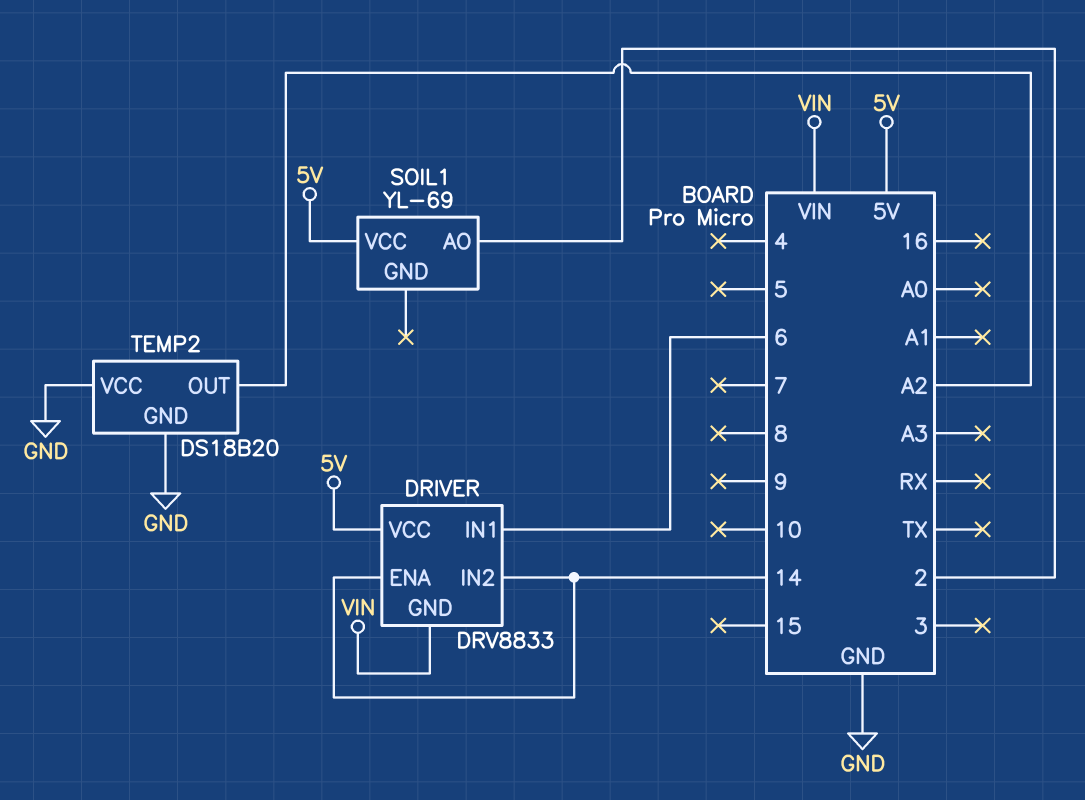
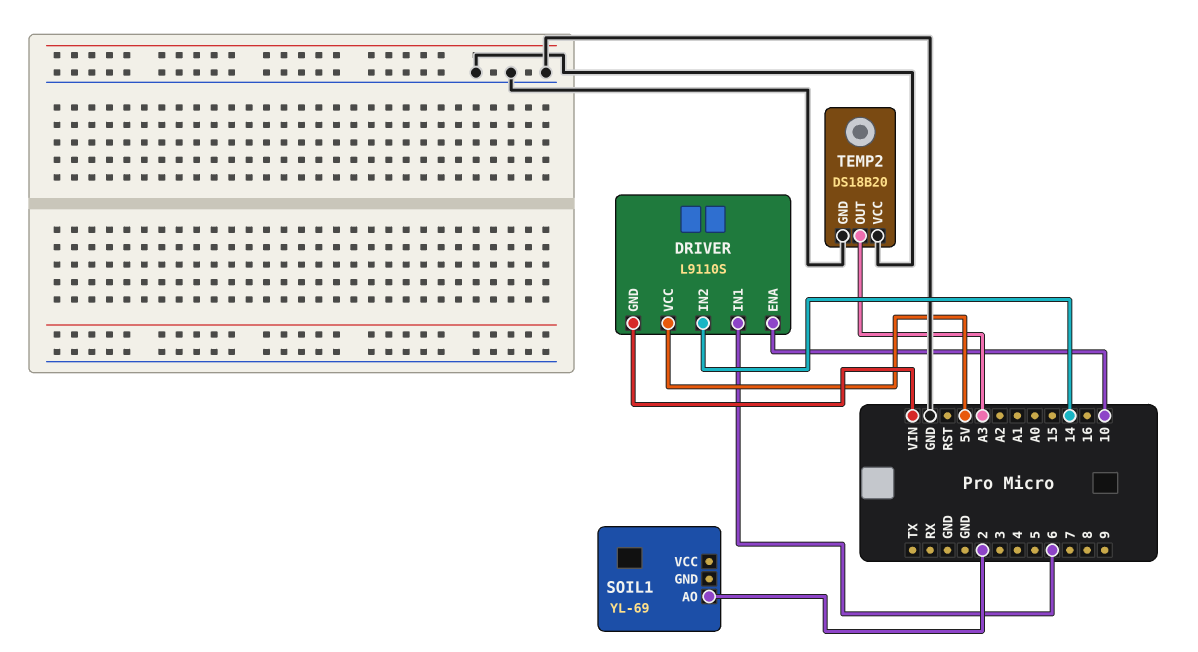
DRIVER: DRV8833 -> L9110S
DRIVER pin ENA: 14 -> 10
SOIL1 pin VCC: 5V -> none
TEMP2 pin OUT: A2 -> A3

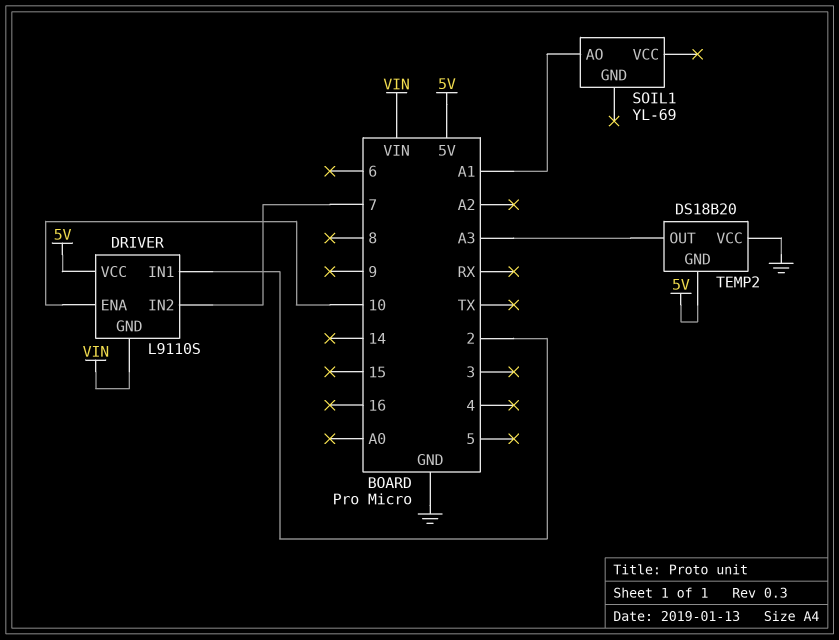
DRIVER pin IN1: 6 -> 2
DRIVER pin IN2: 14 -> 7
SOIL1 pin AO: 2 -> A1
TEMP2 pin GND: GND -> 5V

